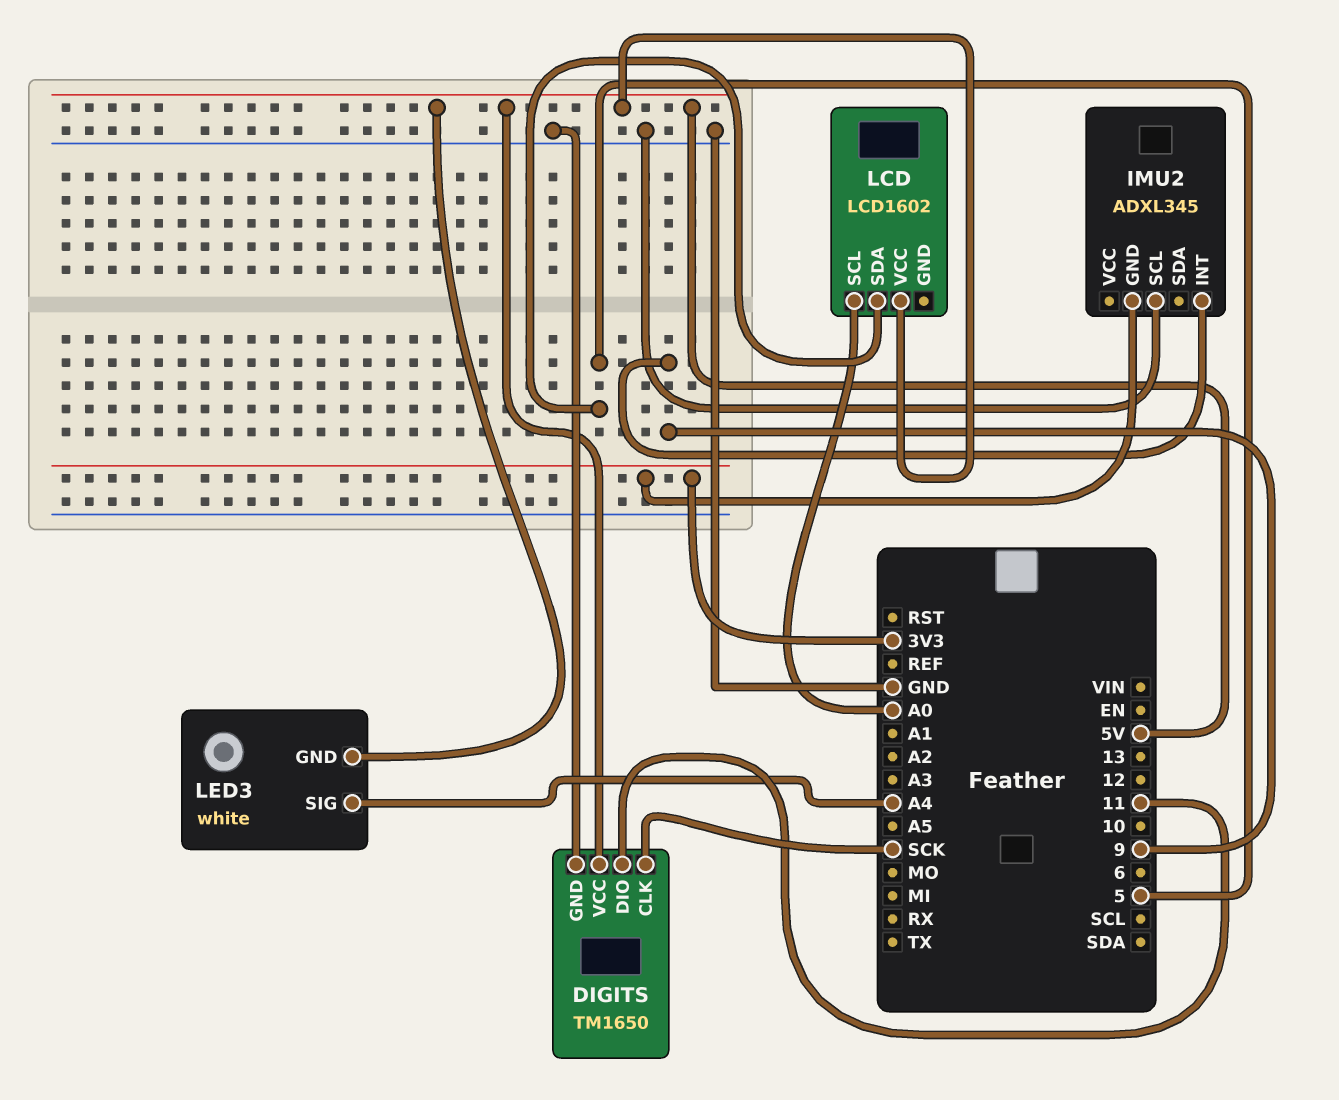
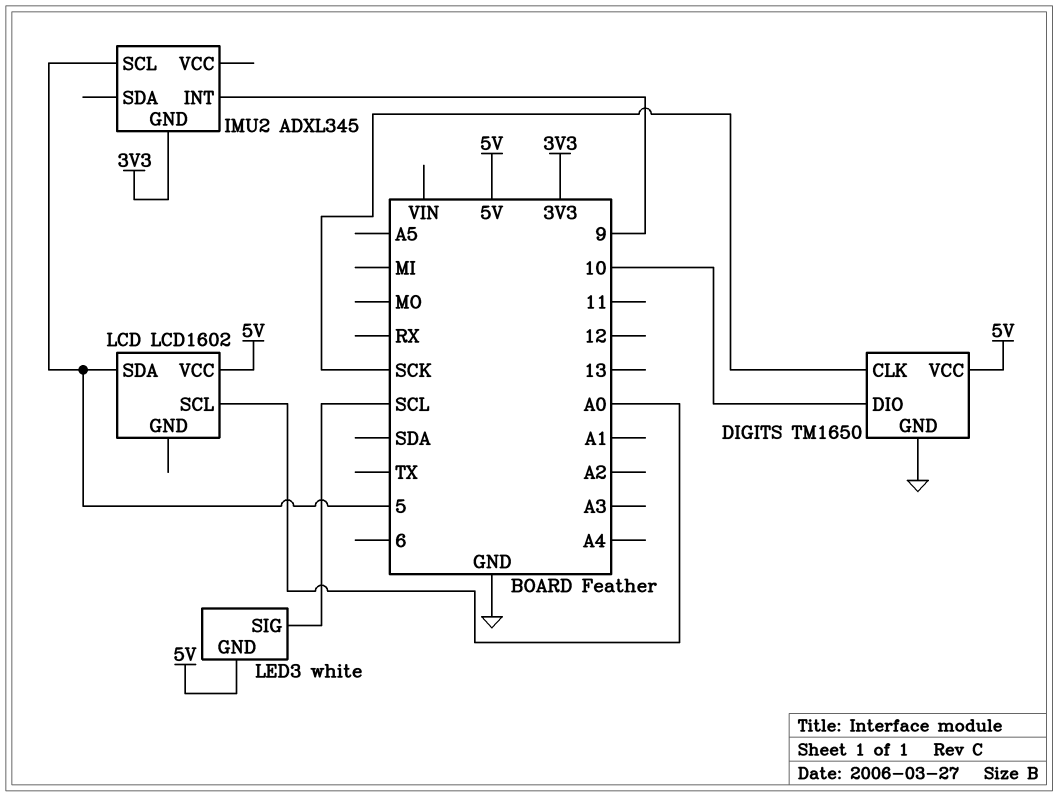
DIGITS pin DIO: 11 -> 10
IMU2 pin SCL: GND -> 5
LED3 pin SIG: A4 -> SCL

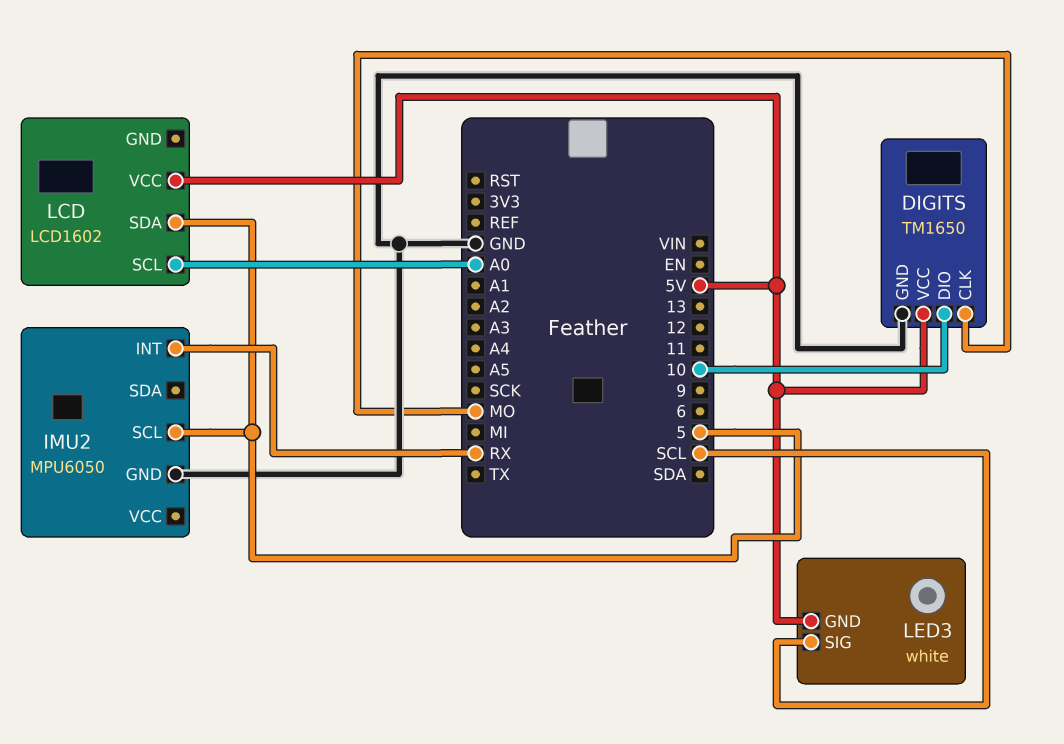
DIGITS pin CLK: SCK -> MO
IMU2: ADXL345 -> MPU6050
IMU2 pin GND: 3V3 -> GND
IMU2 pin INT: 9 -> RX

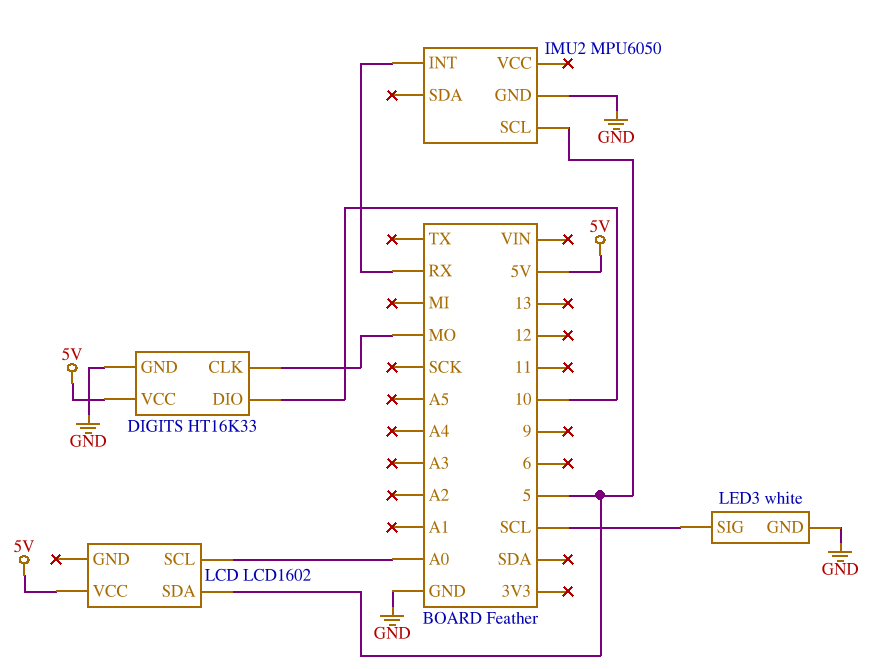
DIGITS: TM1650 -> HT16K33
LED3 pin GND: 5V -> GND

